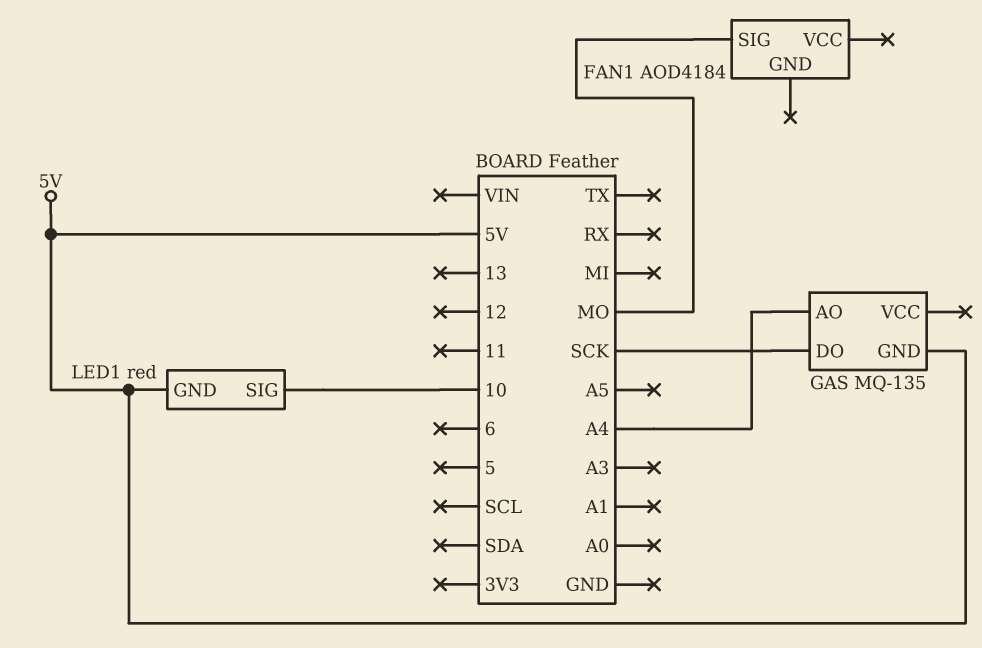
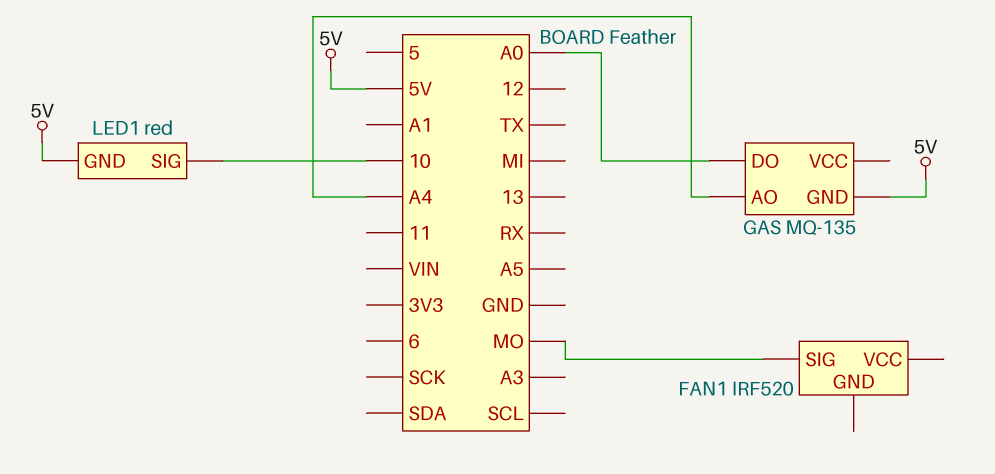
FAN1: AOD4184 -> IRF520
GAS pin DO: SCK -> A0

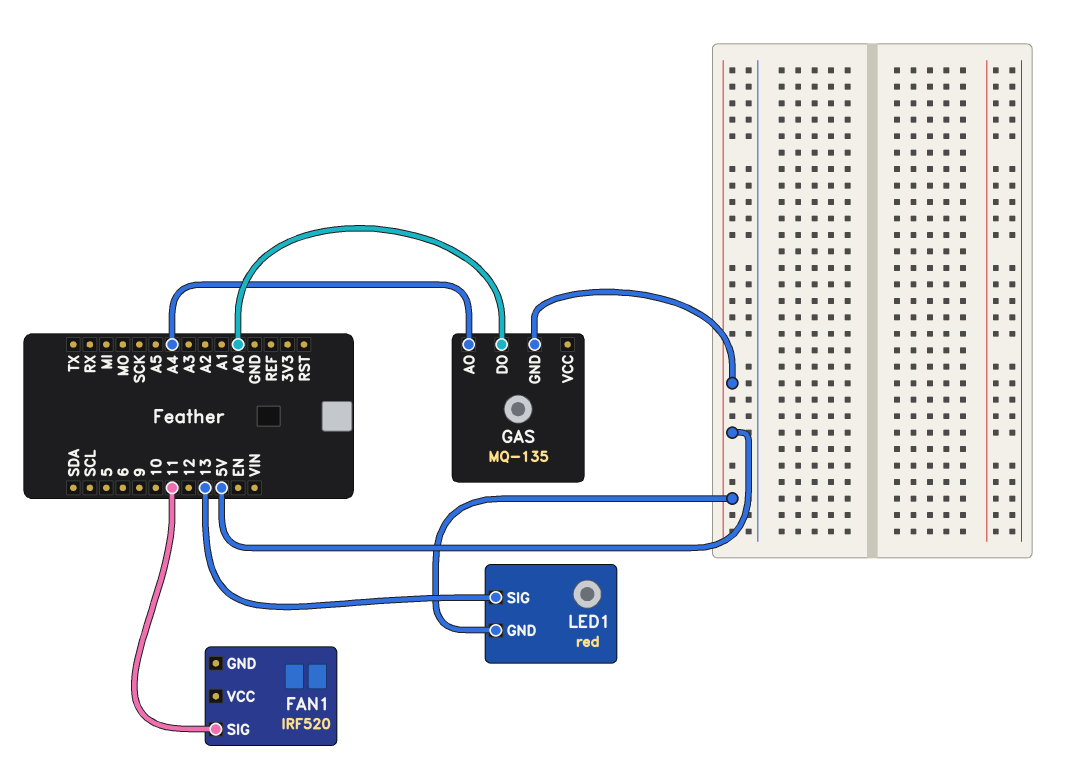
FAN1 pin SIG: MO -> 11
LED1 pin SIG: 10 -> 13

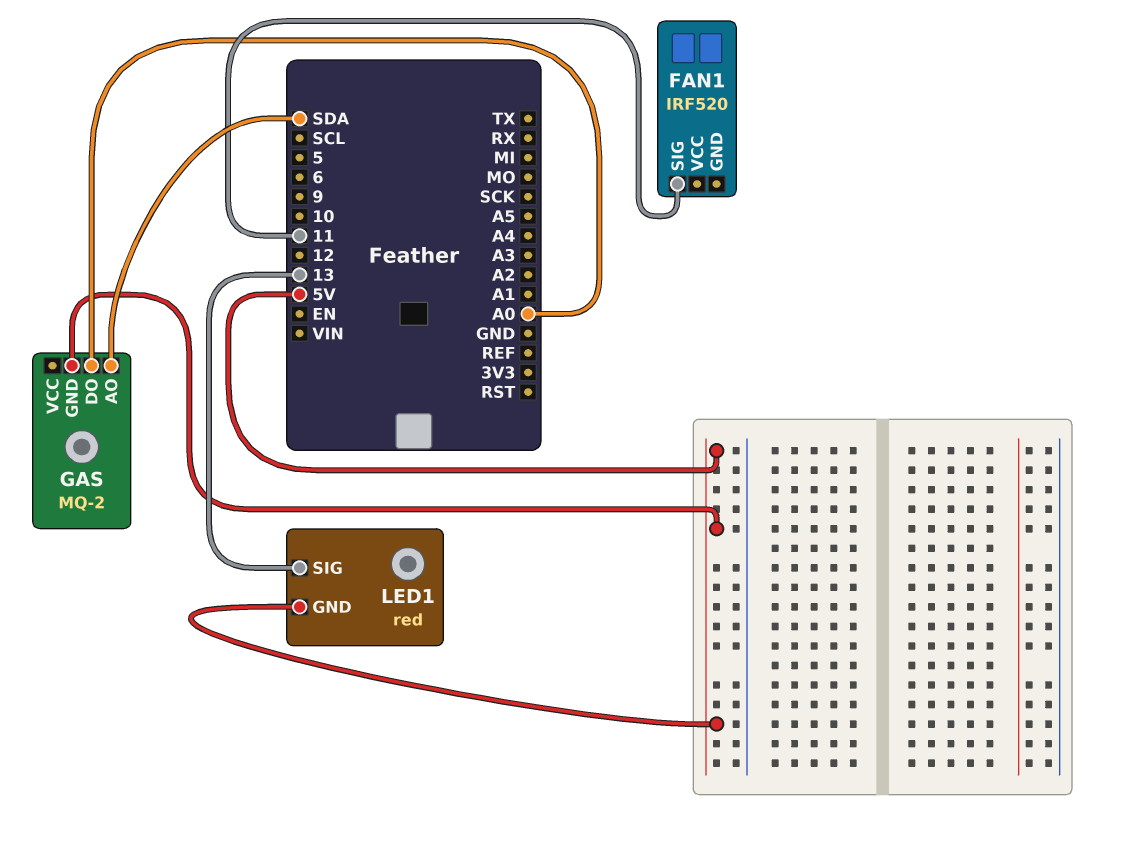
GAS: MQ-135 -> MQ-2
GAS pin AO: A4 -> SDA

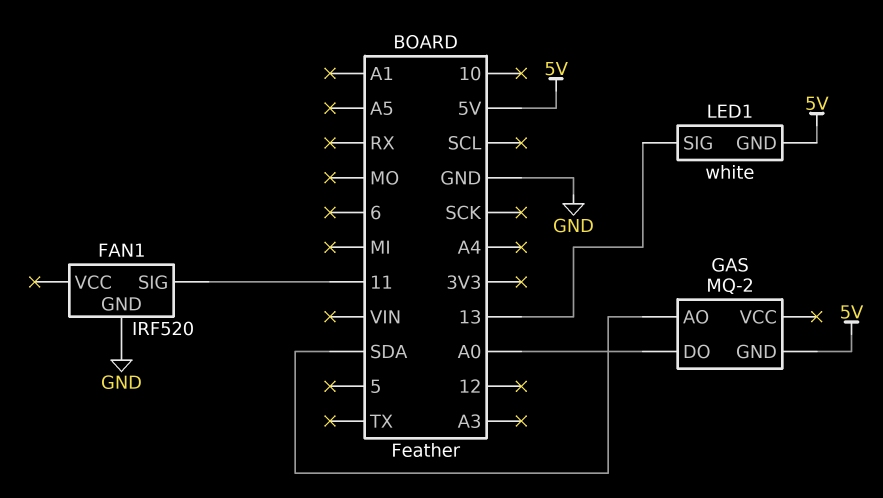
FAN1 pin GND: none -> GND
LED1: red -> white

